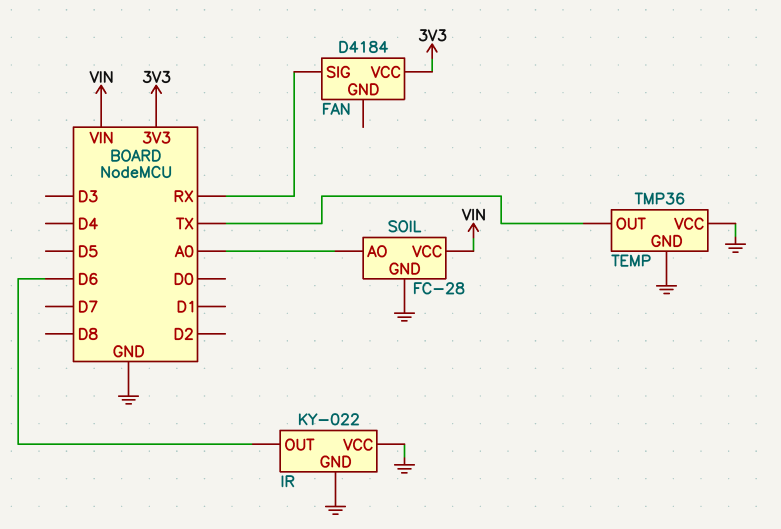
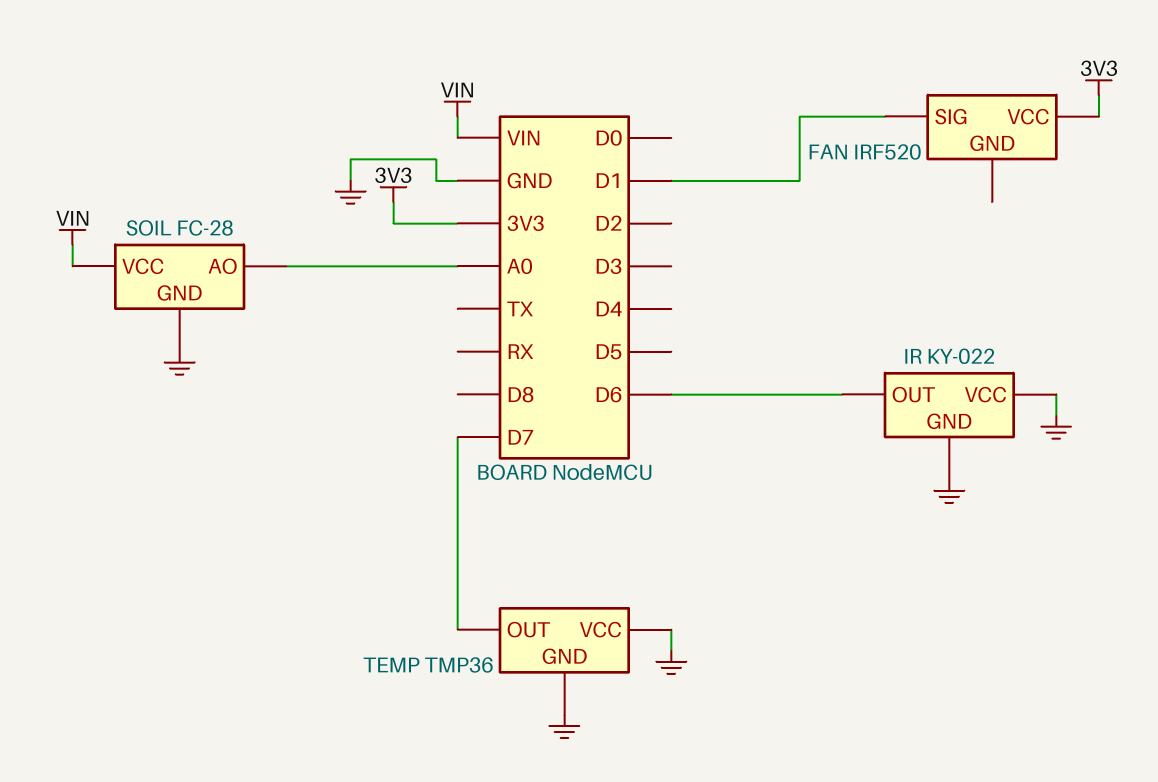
FAN: D4184 -> IRF520
FAN pin SIG: RX -> D1
TEMP pin OUT: TX -> D7

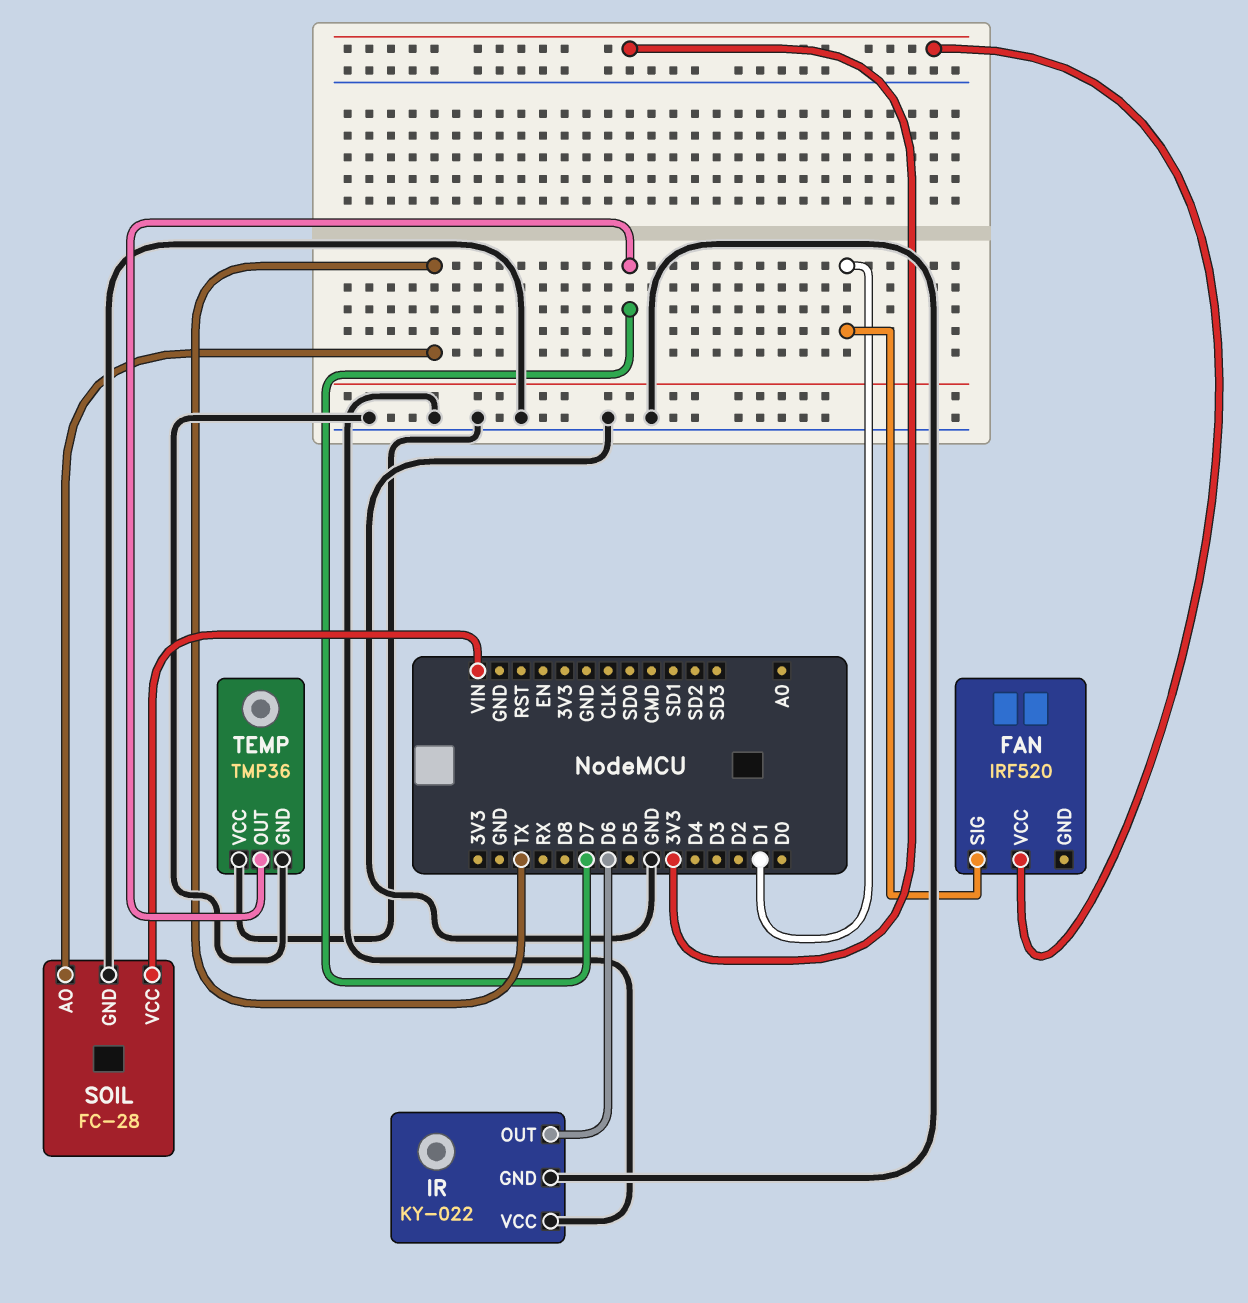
SOIL pin AO: A0 -> TX

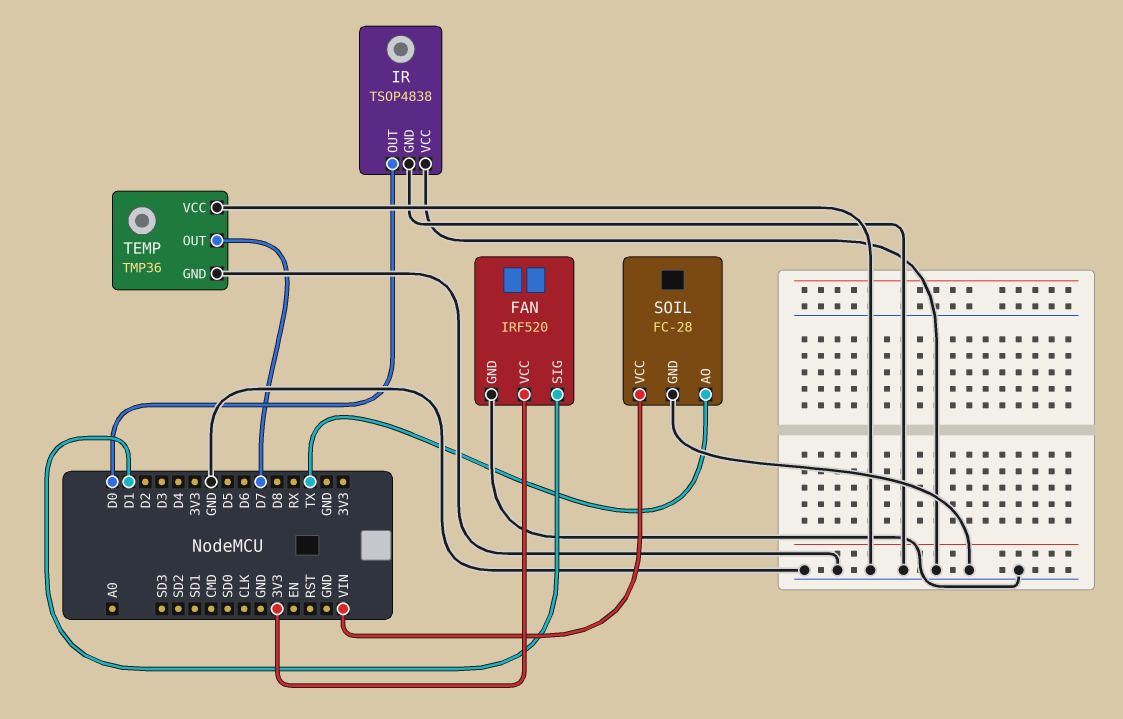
FAN pin GND: none -> GND
IR: KY-022 -> TSOP4838
IR pin OUT: D6 -> D0

